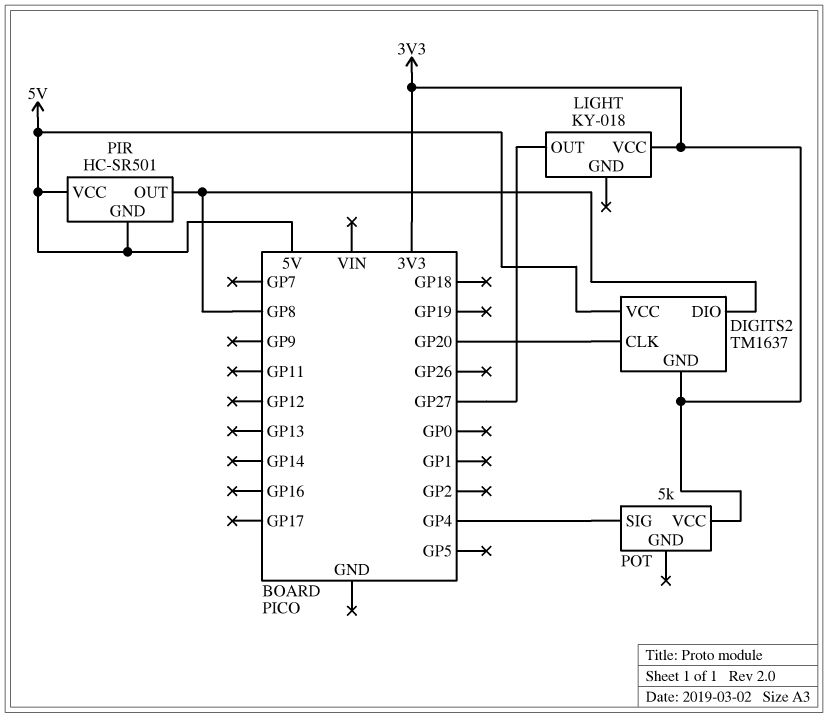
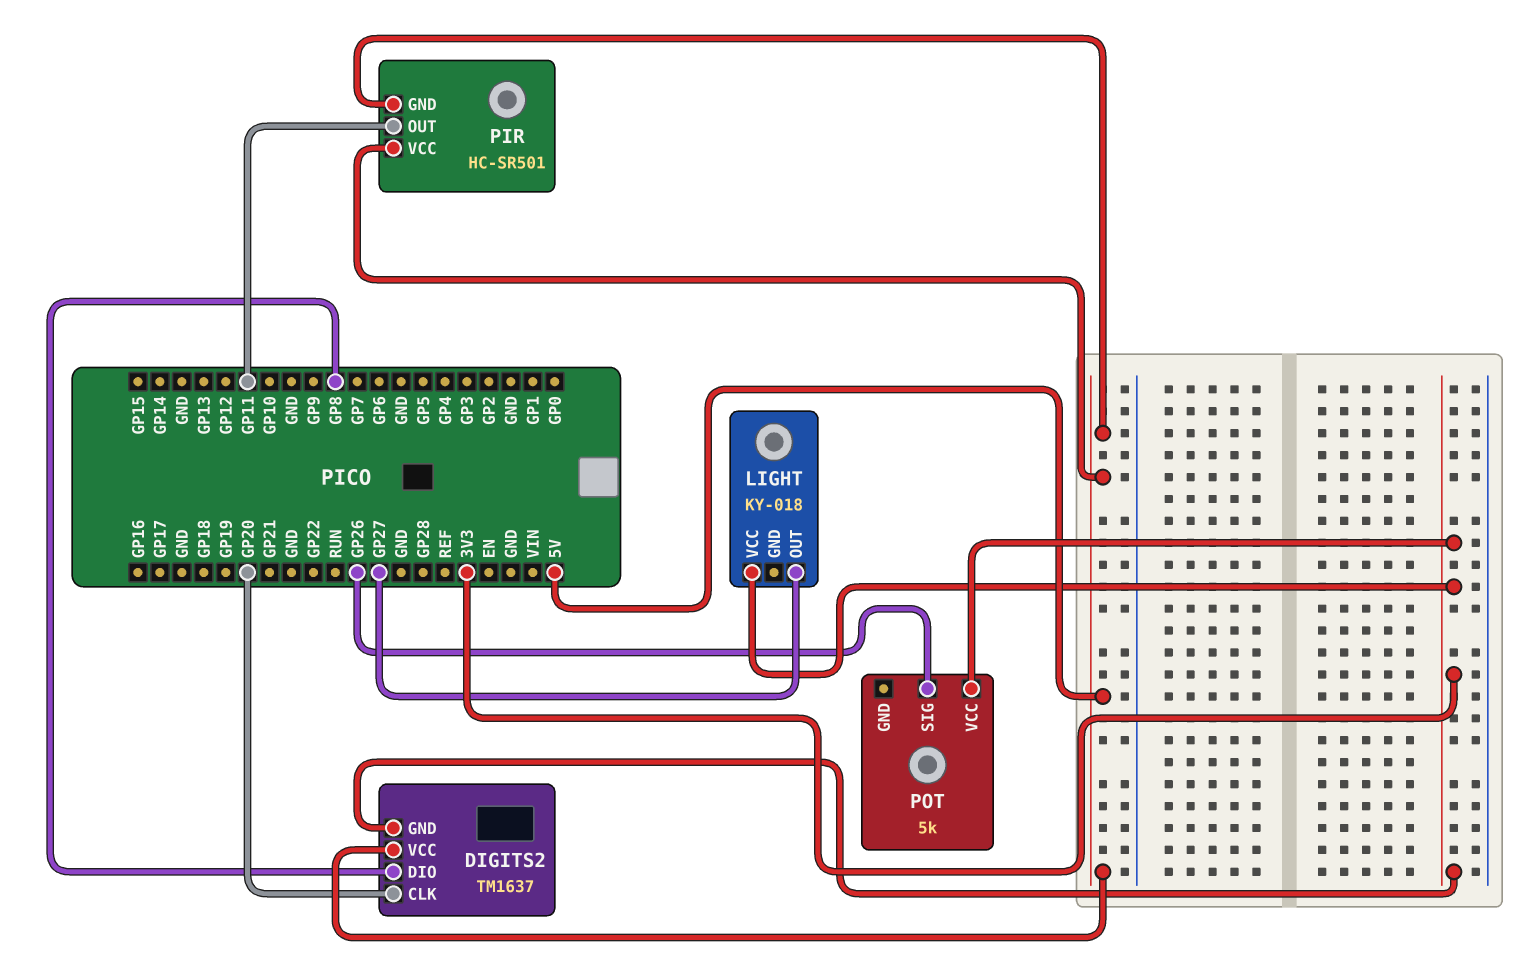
PIR pin OUT: GP8 -> GP11
POT pin SIG: GP4 -> GP26

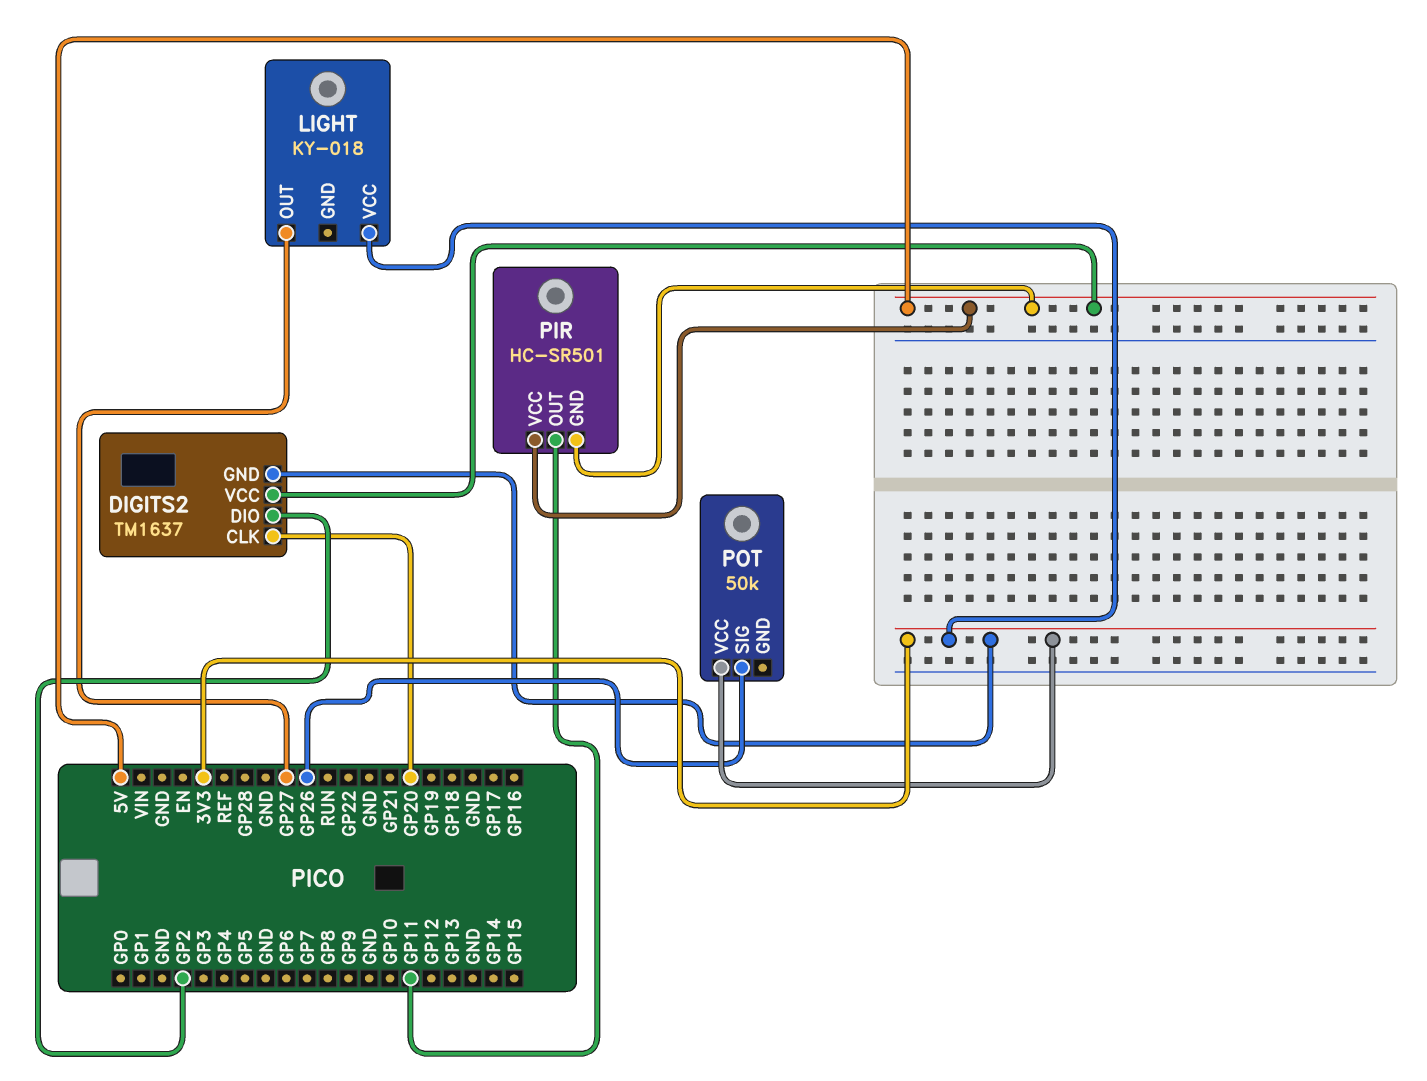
DIGITS2 pin DIO: GP8 -> GP2
POT: 5k -> 50k

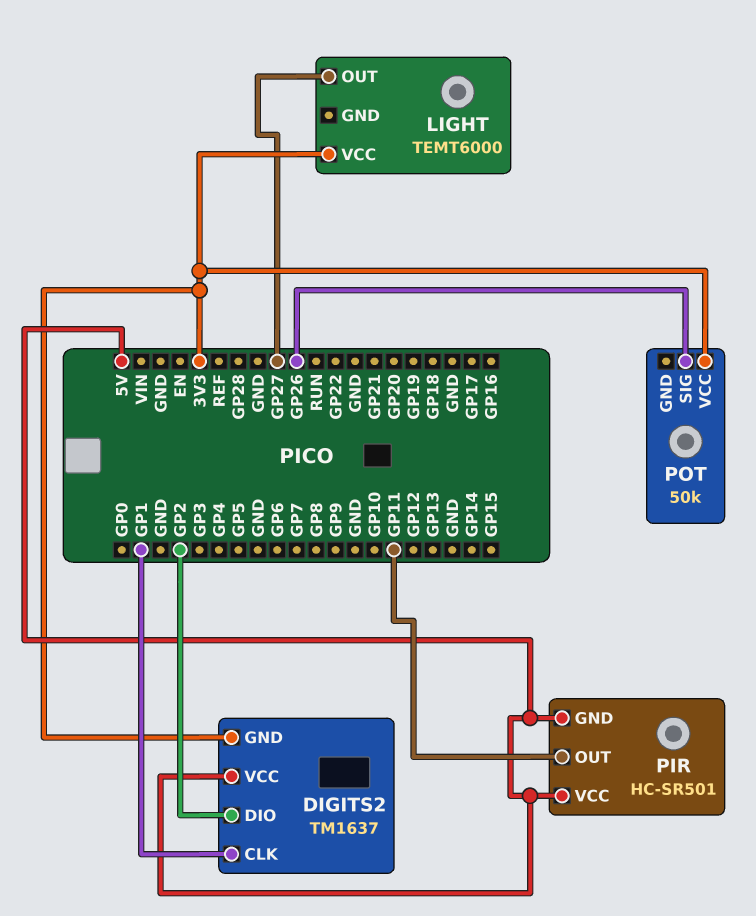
DIGITS2 pin CLK: GP20 -> GP1
LIGHT: KY-018 -> TEMT6000

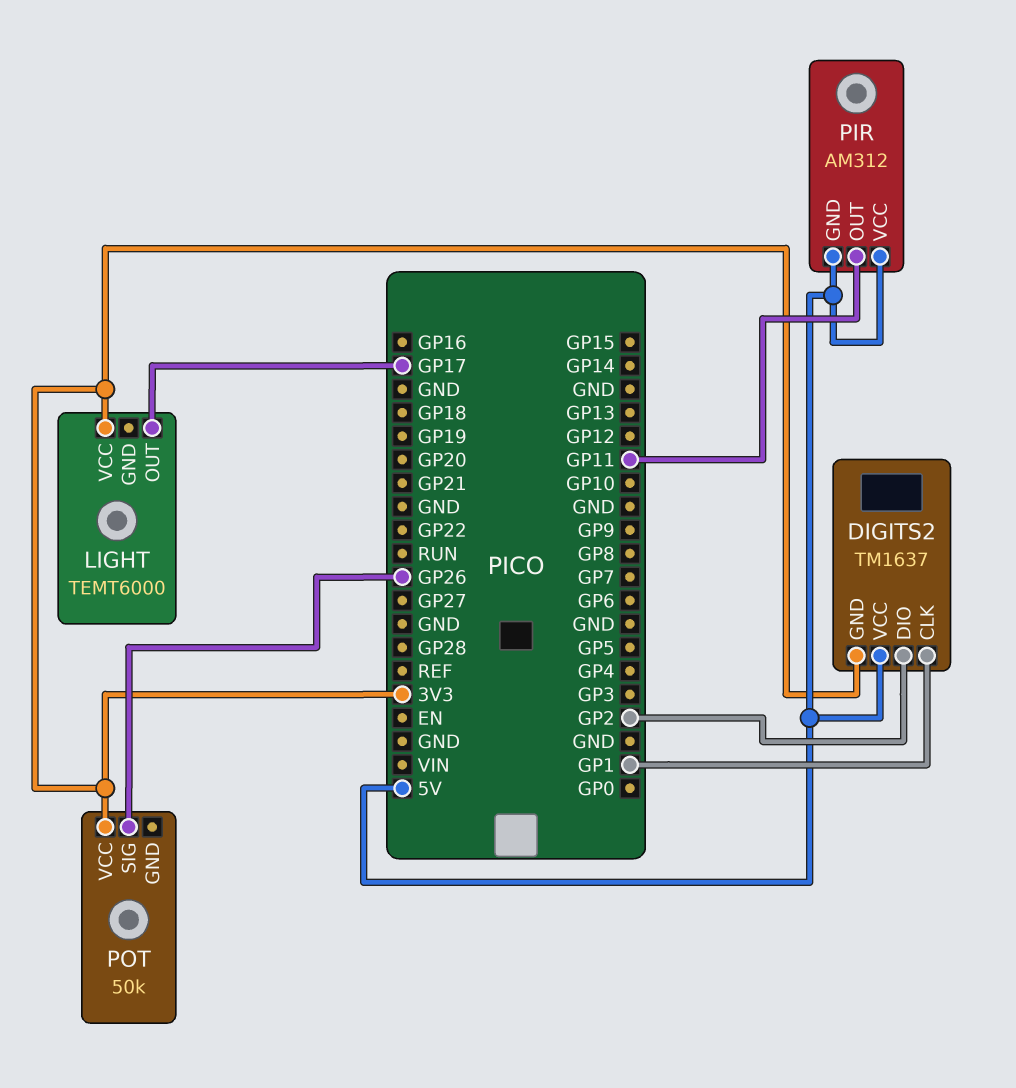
LIGHT pin OUT: GP27 -> GP17
PIR: HC-SR501 -> AM312

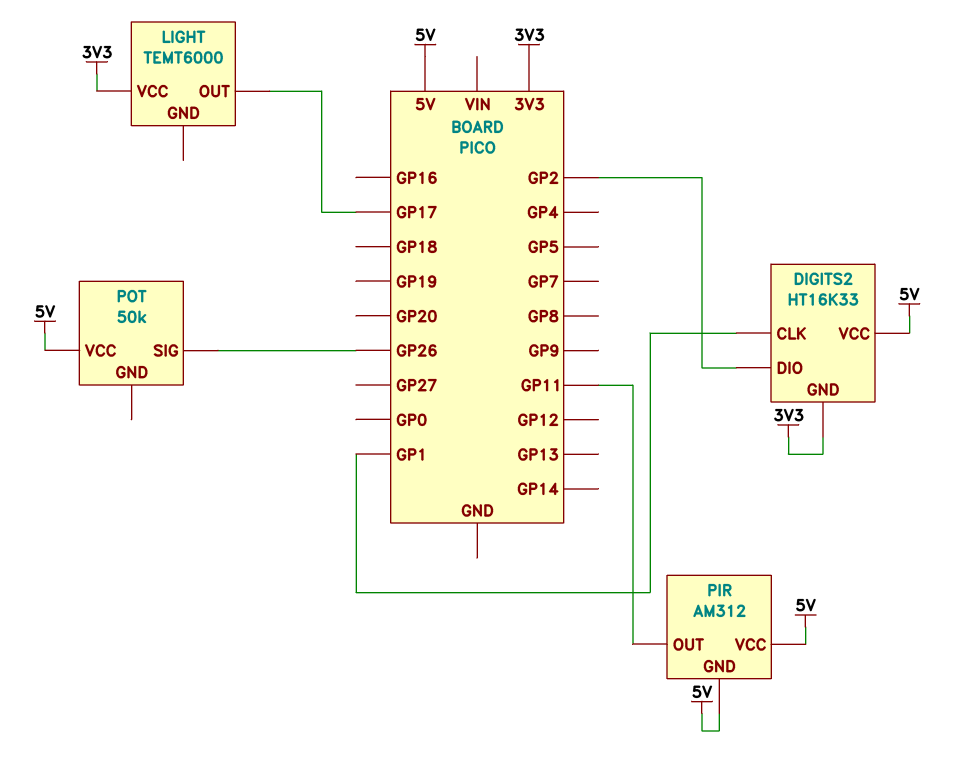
DIGITS2: TM1637 -> HT16K33
POT pin VCC: 3V3 -> 5V

